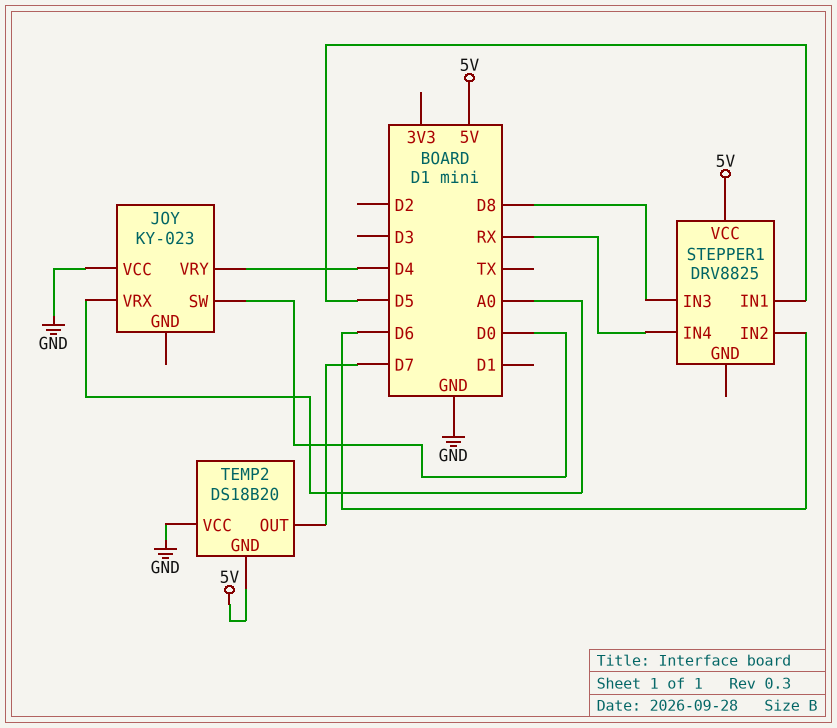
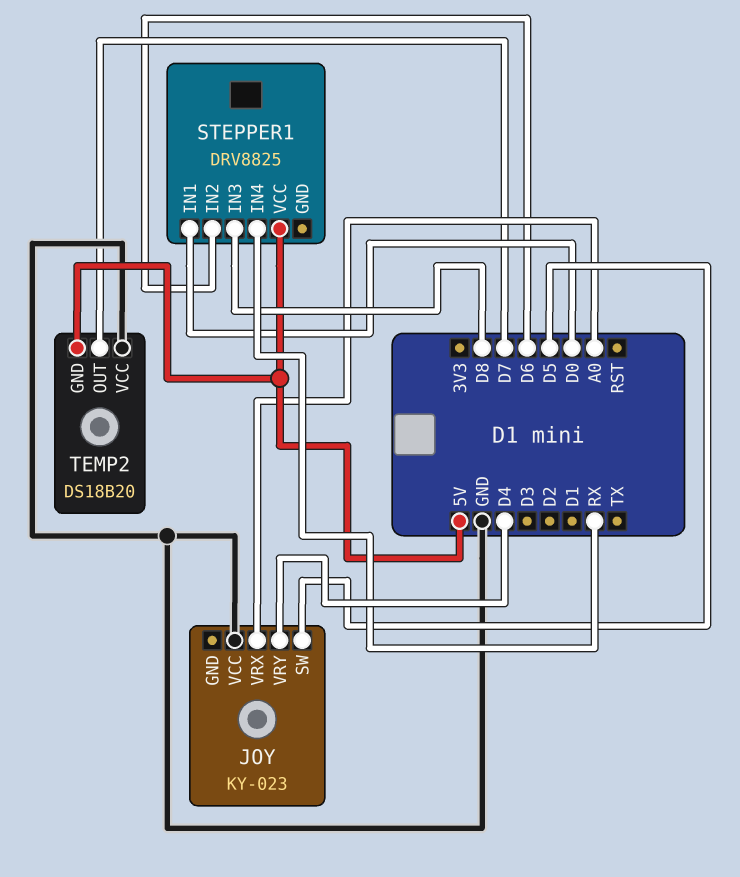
JOY pin SW: D0 -> D5
STEPPER1 pin IN1: D5 -> D0

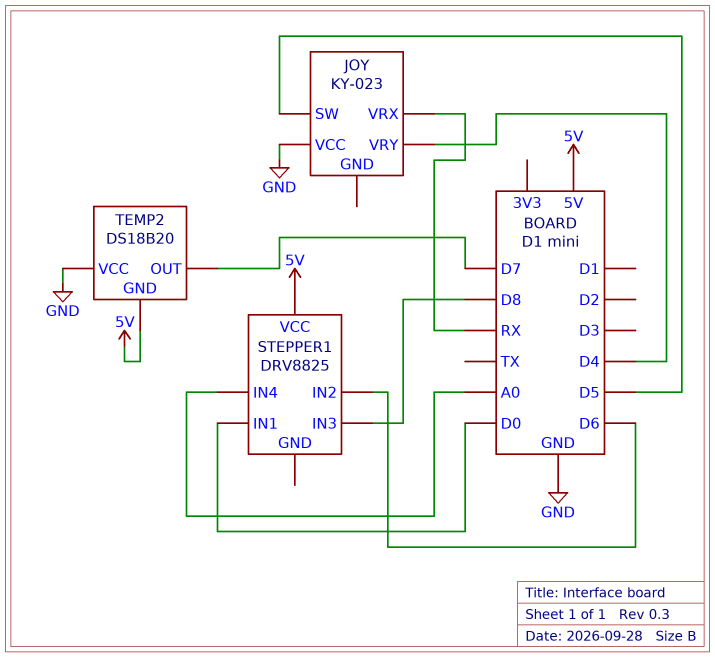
JOY pin VRX: A0 -> RX
STEPPER1 pin IN4: RX -> A0

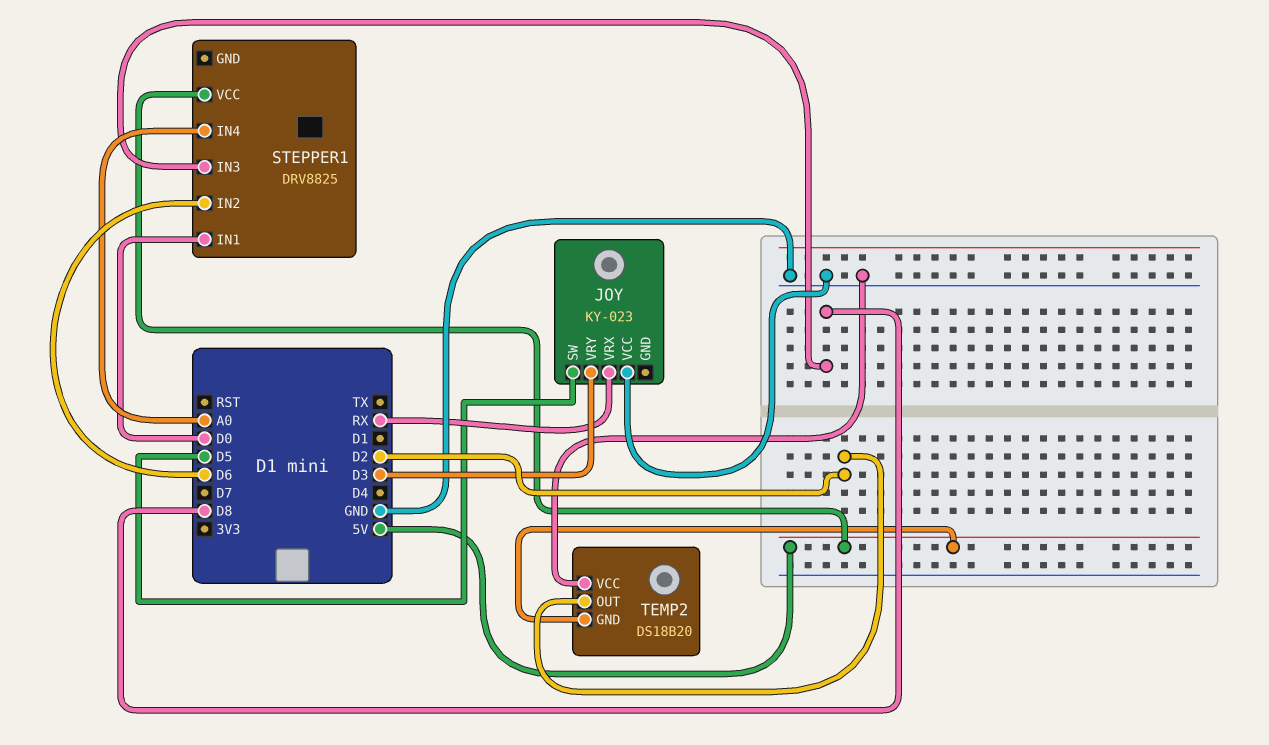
JOY pin VRY: D4 -> D3
TEMP2 pin OUT: D7 -> D2

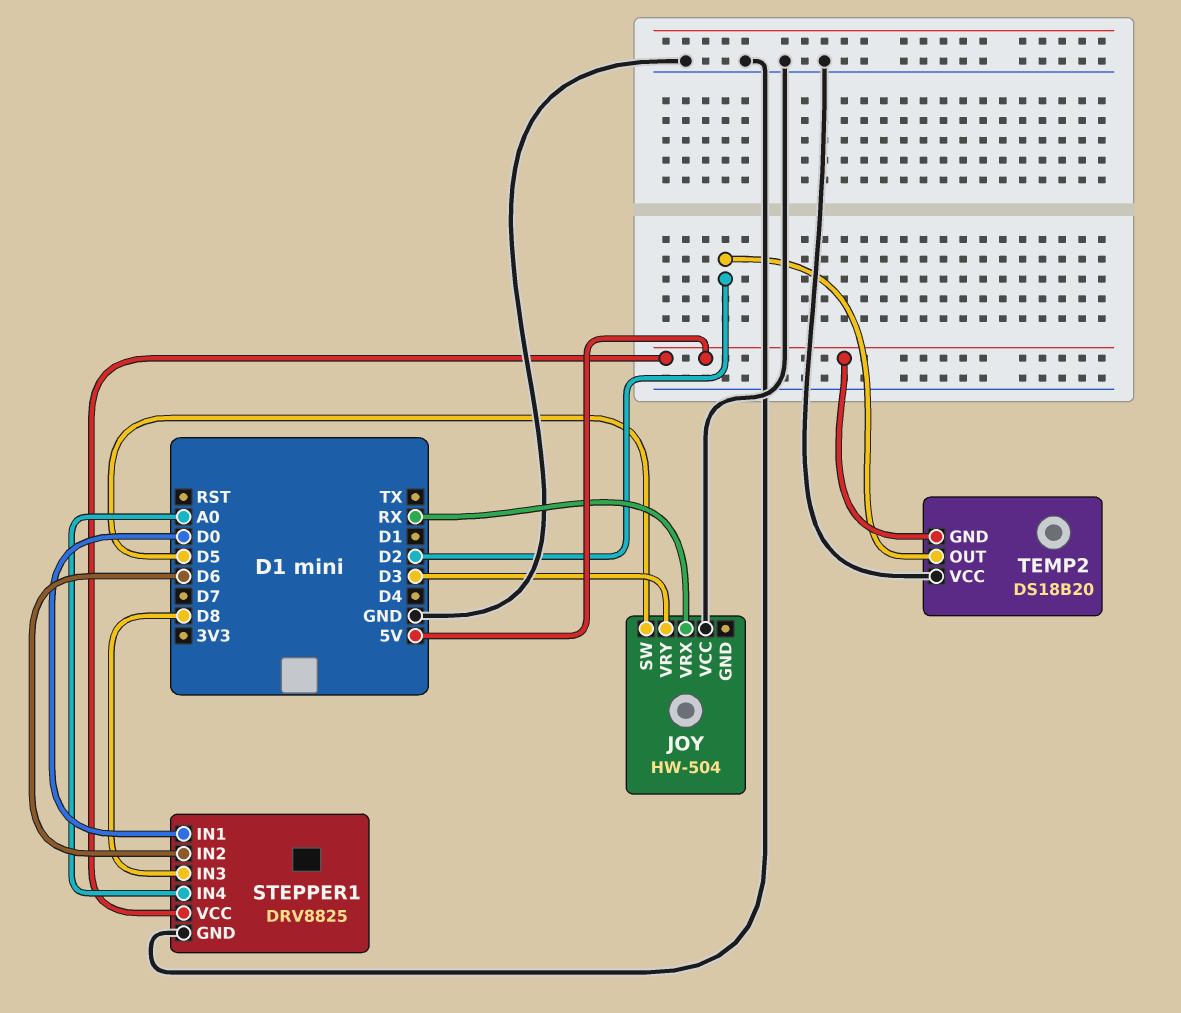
JOY: KY-023 -> HW-504
STEPPER1 pin GND: none -> GND

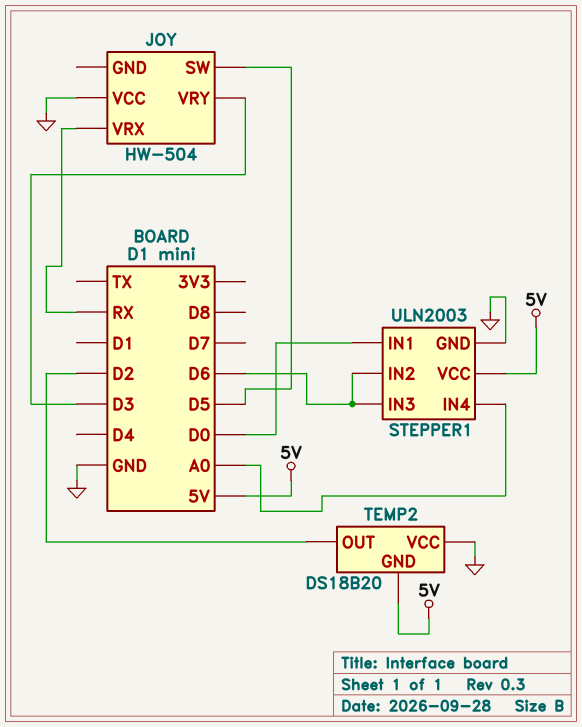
STEPPER1: DRV8825 -> ULN2003
STEPPER1 pin IN3: D8 -> D6

